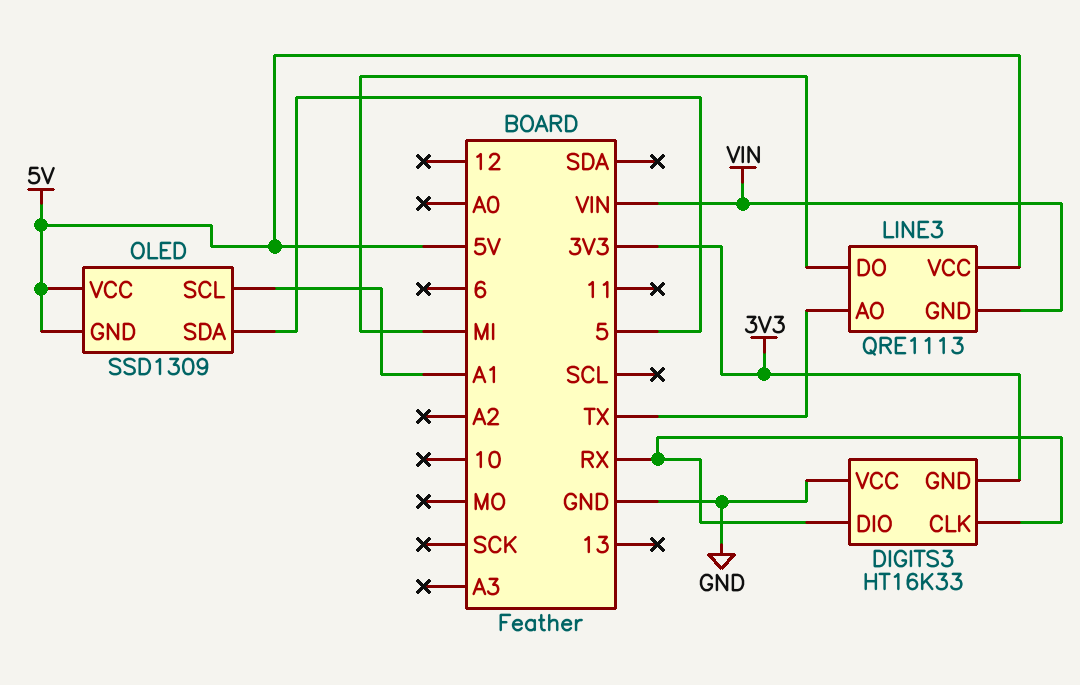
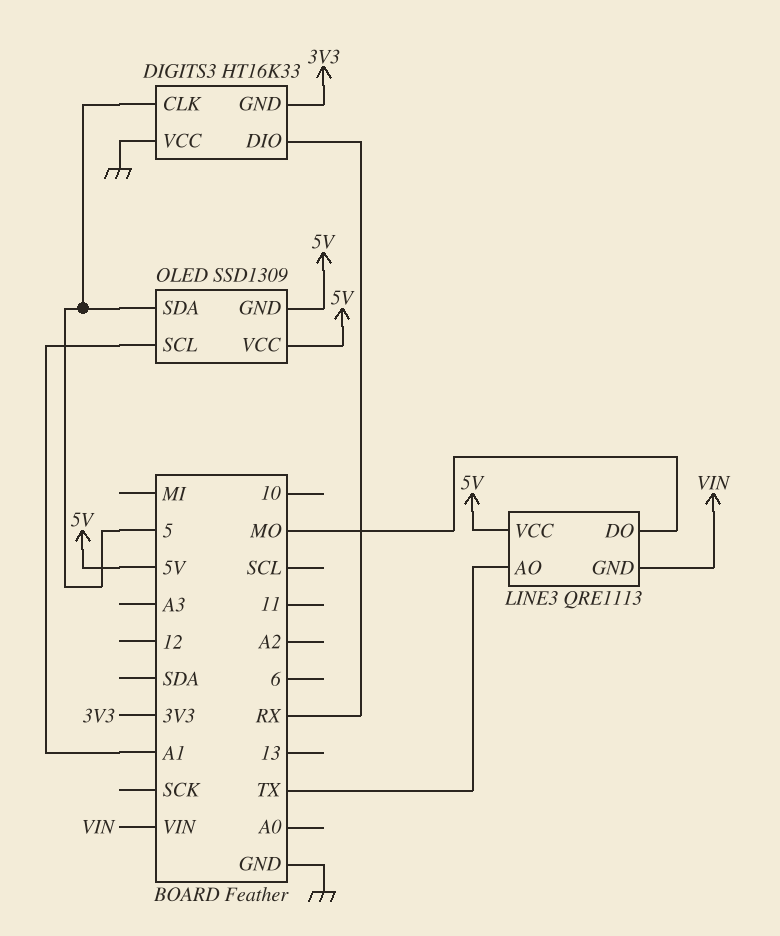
DIGITS3 pin CLK: RX -> 5
LINE3 pin DO: MI -> MO

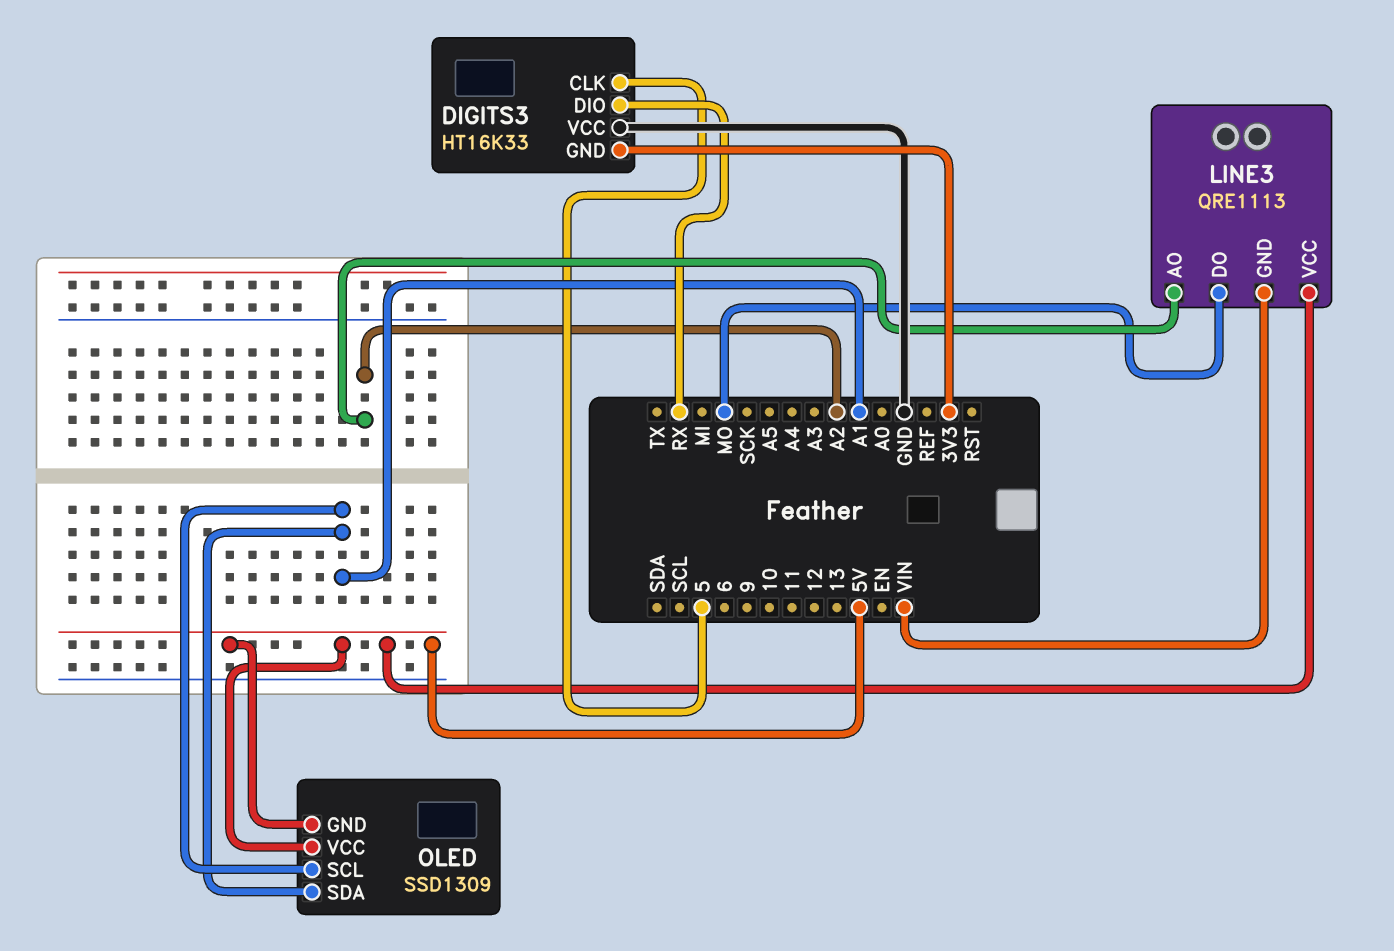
LINE3 pin AO: TX -> A2
OLED pin SDA: 5 -> A1

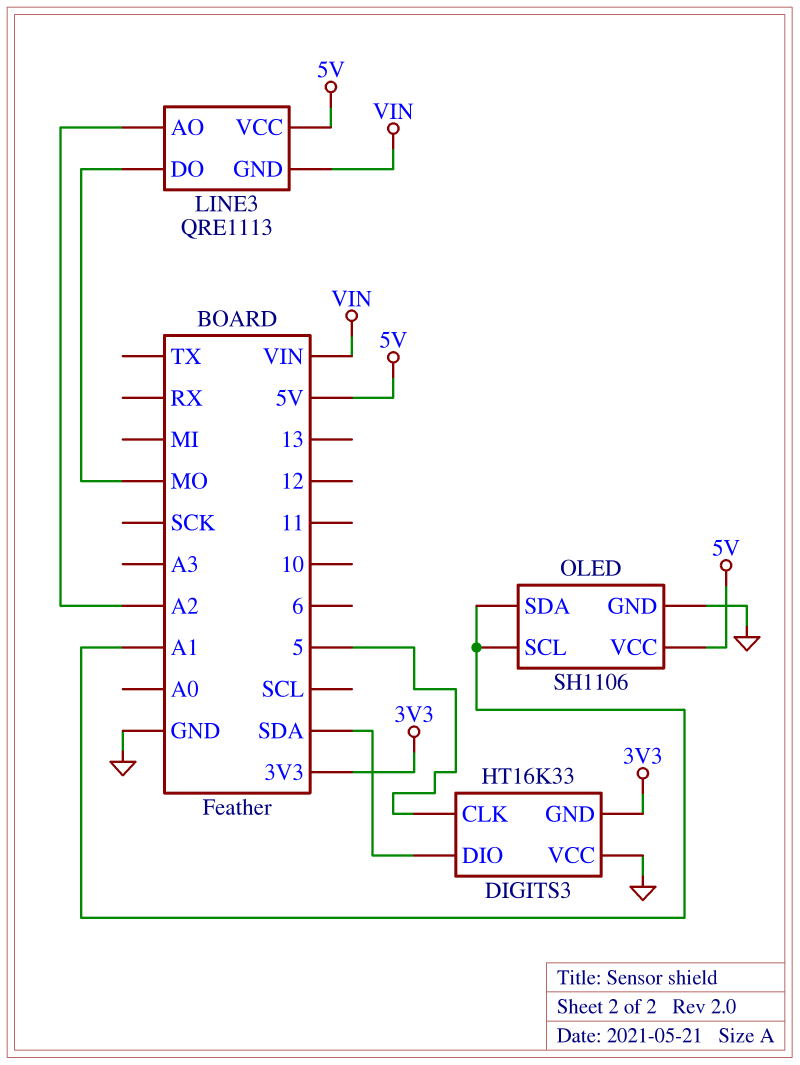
DIGITS3 pin DIO: RX -> SDA
OLED: SSD1309 -> SH1106
OLED pin GND: 5V -> GND

